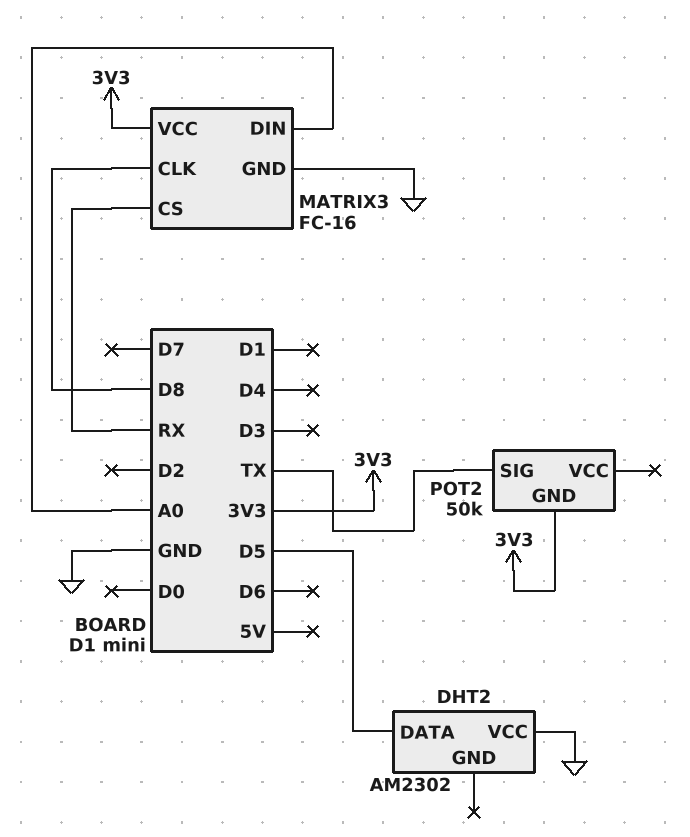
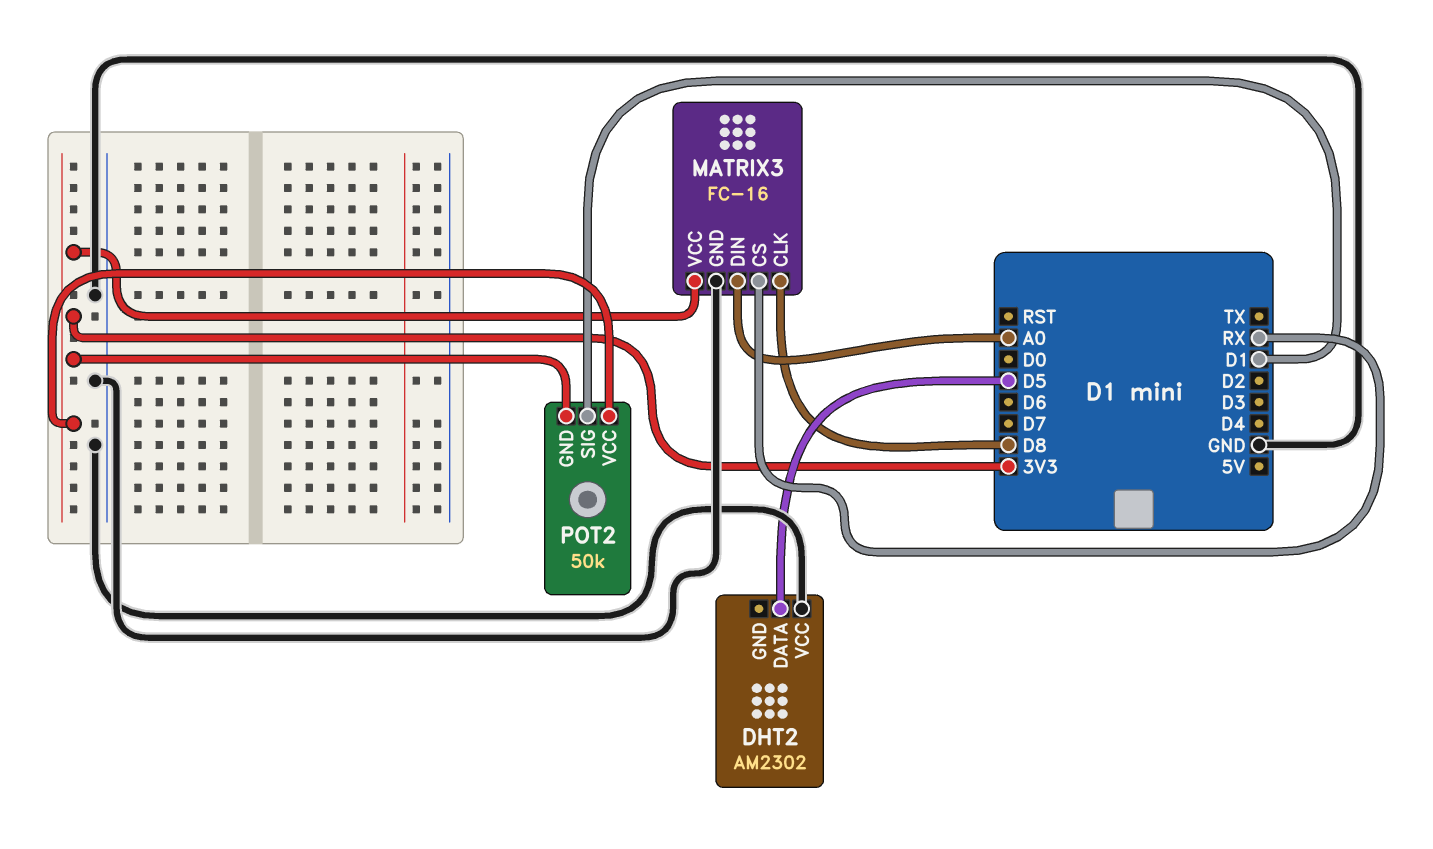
POT2 pin SIG: TX -> D1
POT2 pin VCC: none -> 3V3

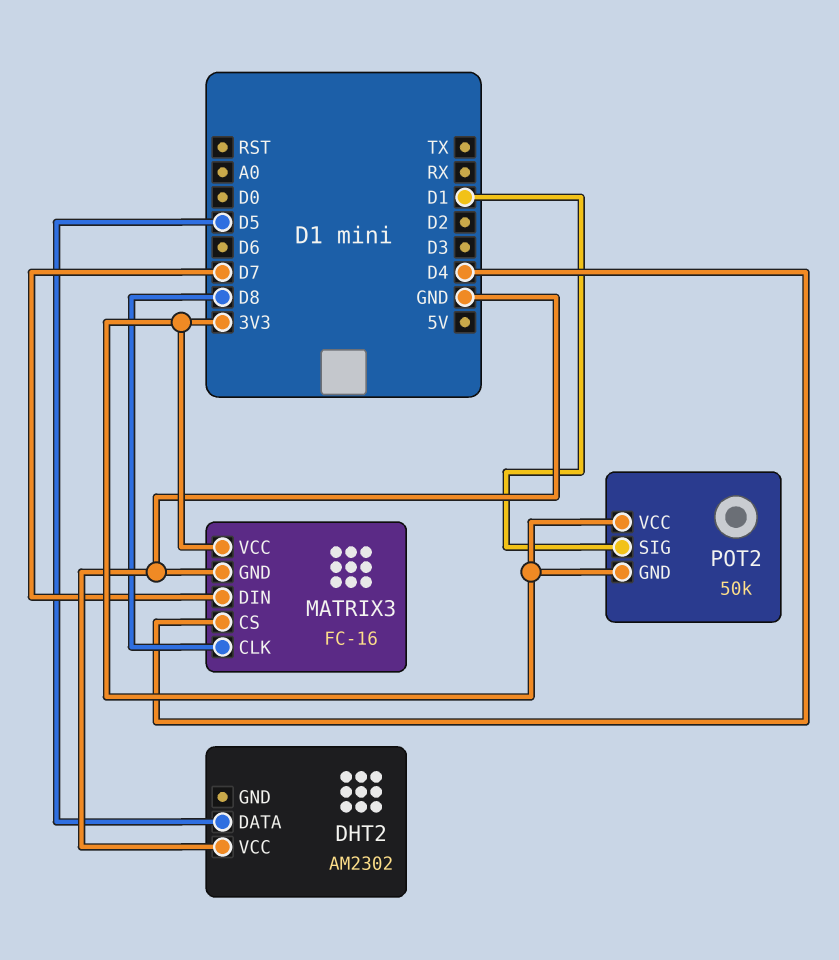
MATRIX3 pin CS: RX -> D4
MATRIX3 pin DIN: A0 -> D7

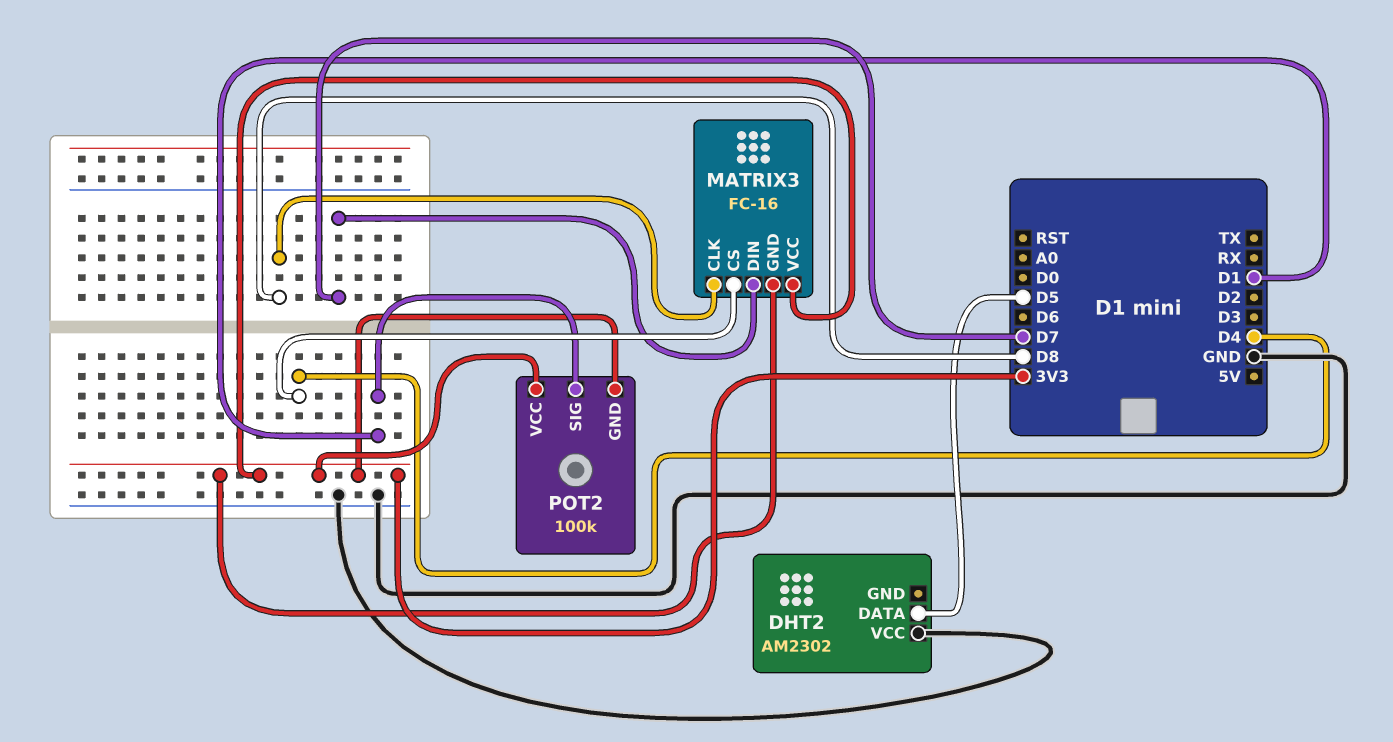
MATRIX3 pin GND: GND -> 3V3
POT2: 50k -> 100k

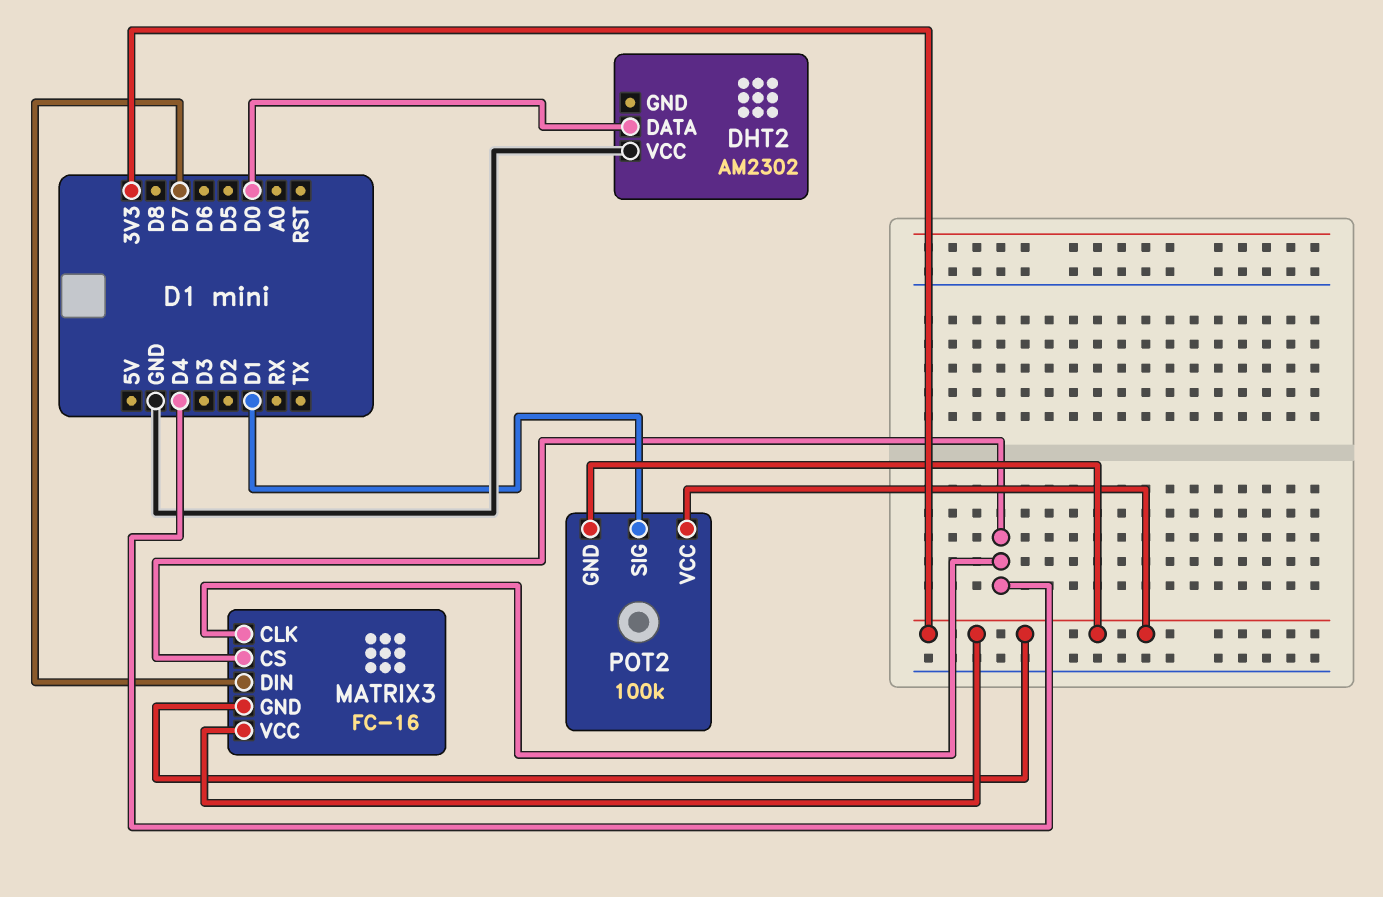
DHT2 pin DATA: D5 -> D0
MATRIX3 pin CLK: D8 -> D4

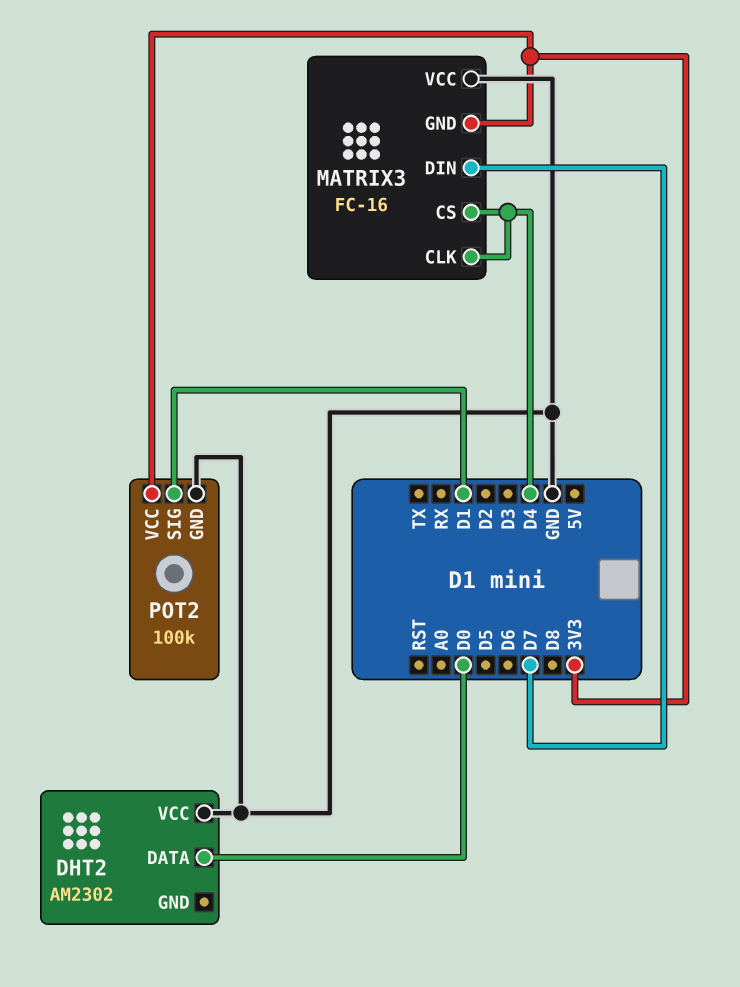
MATRIX3 pin VCC: 3V3 -> GND
POT2 pin GND: 3V3 -> GND

